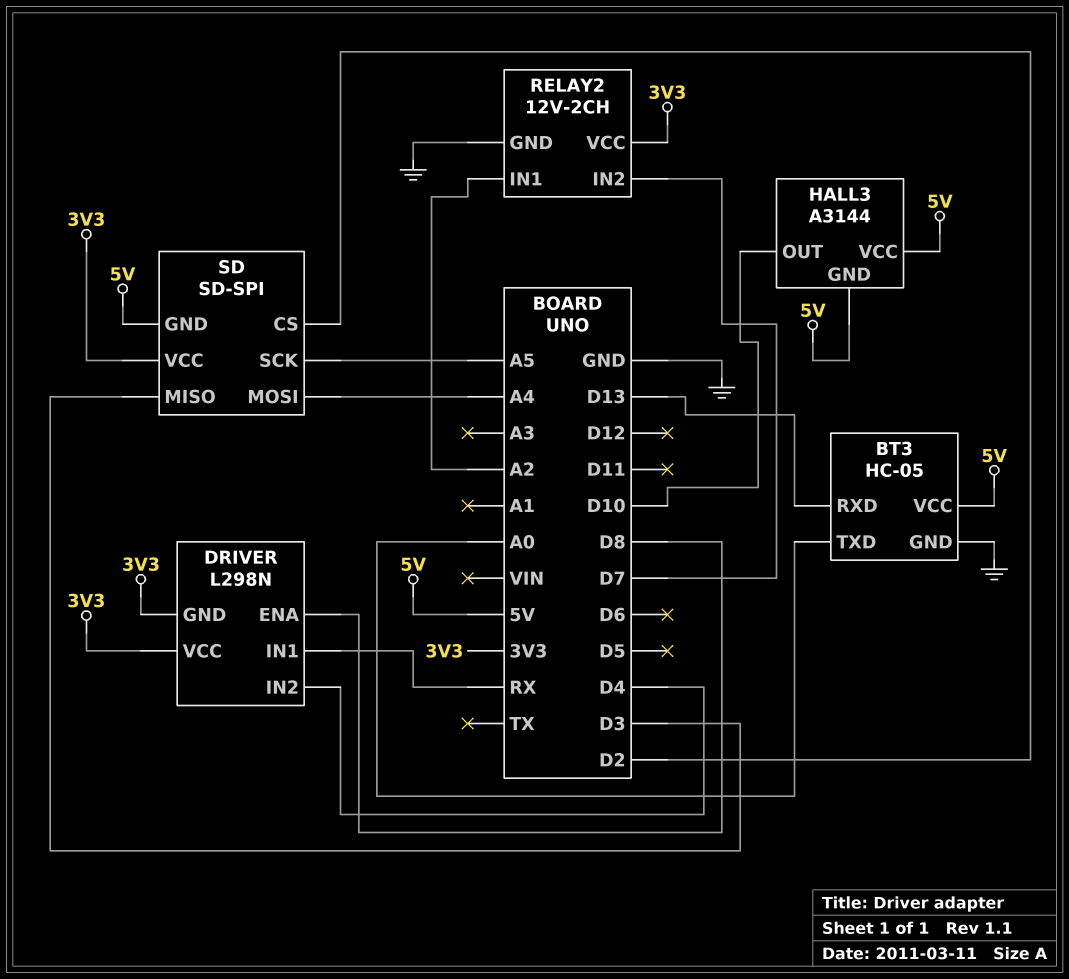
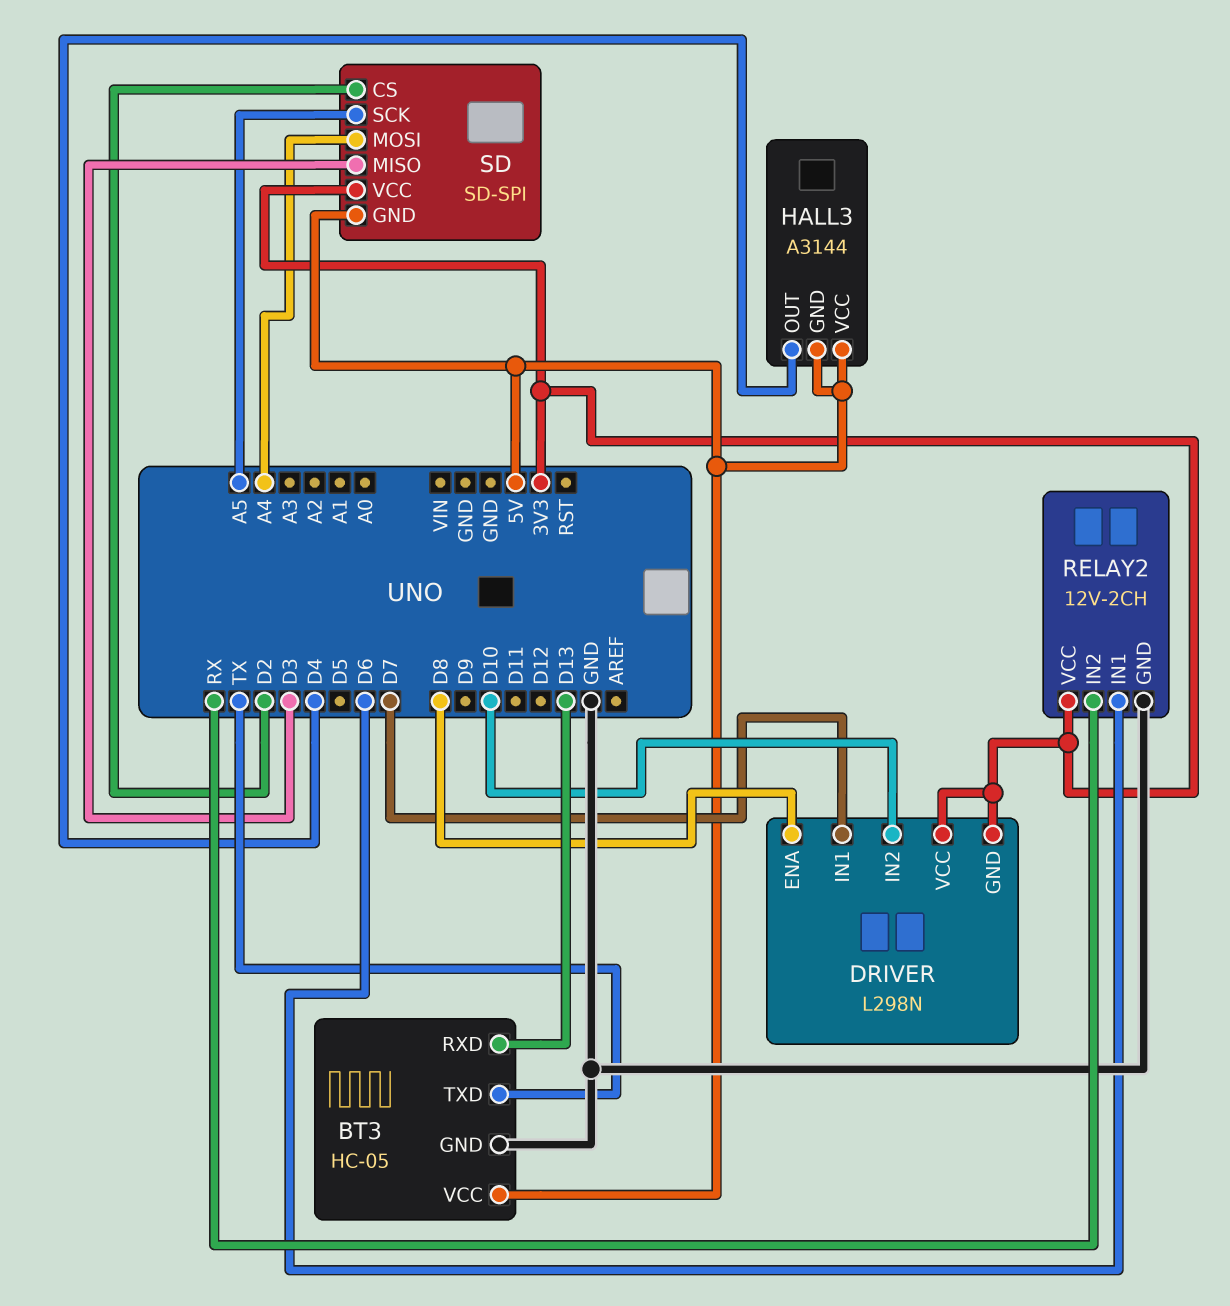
BT3 pin TXD: A0 -> TX
DRIVER pin IN1: RX -> D7
DRIVER pin IN2: D4 -> D10
HALL3 pin OUT: D10 -> D4
RELAY2 pin IN1: A2 -> D6
RELAY2 pin IN2: D7 -> RX

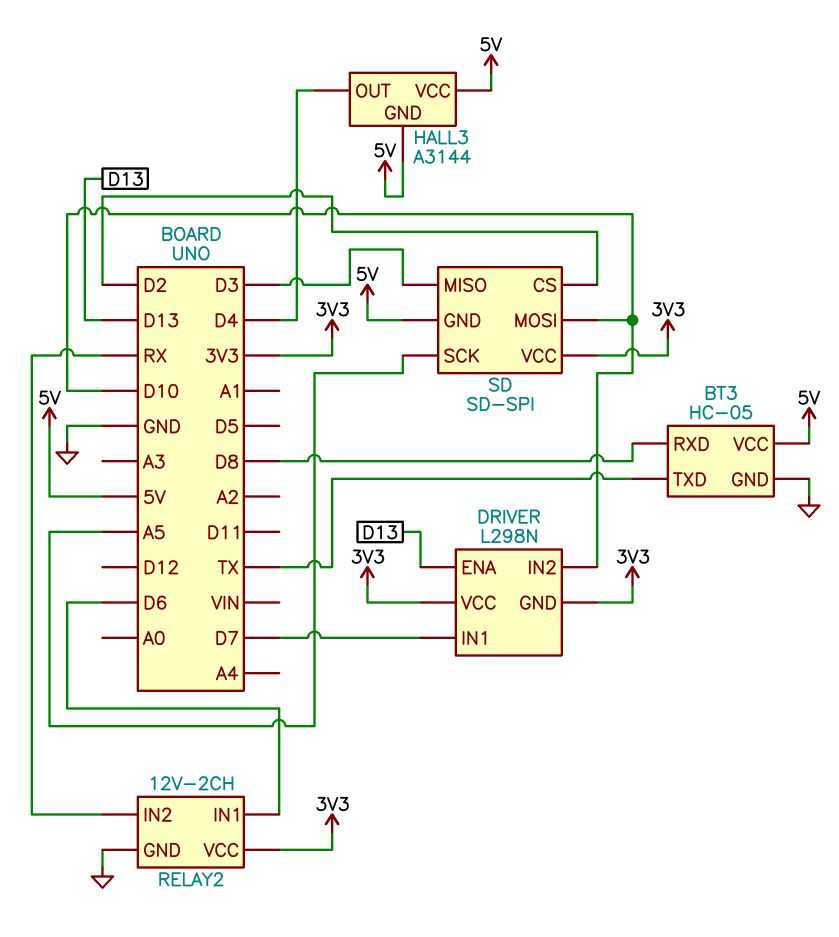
BT3 pin RXD: D13 -> D8
DRIVER pin ENA: D8 -> D13
SD pin MOSI: A4 -> D10

